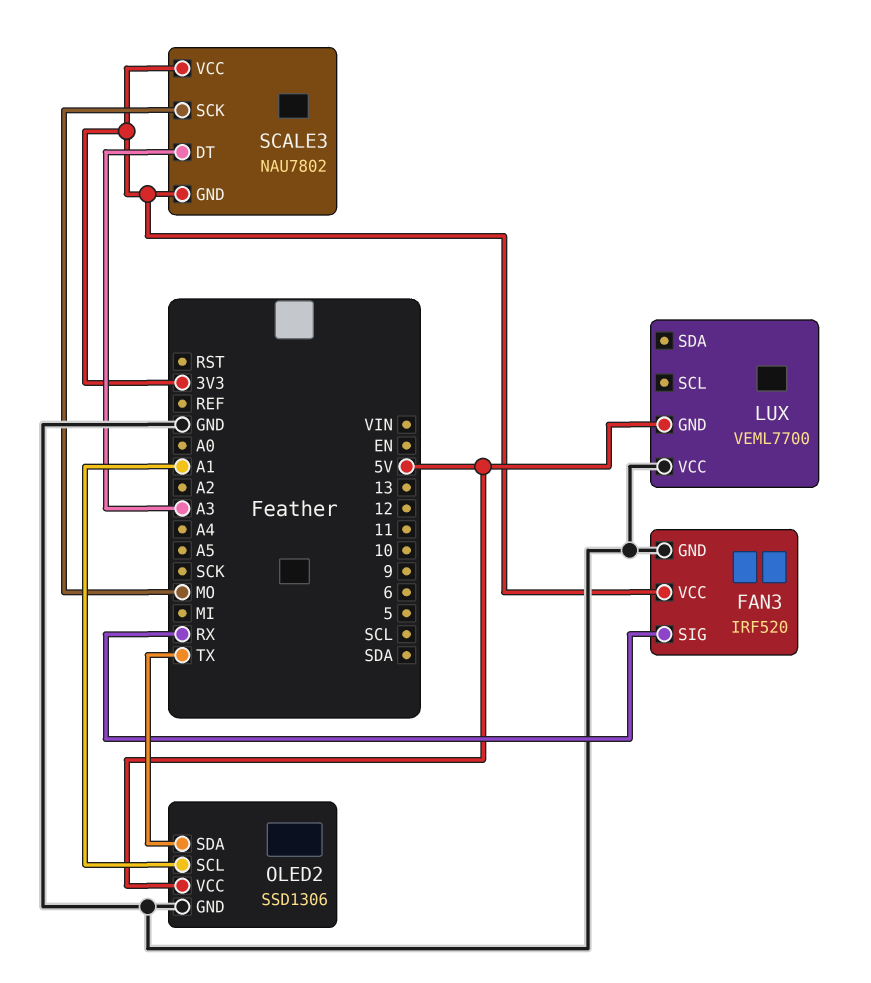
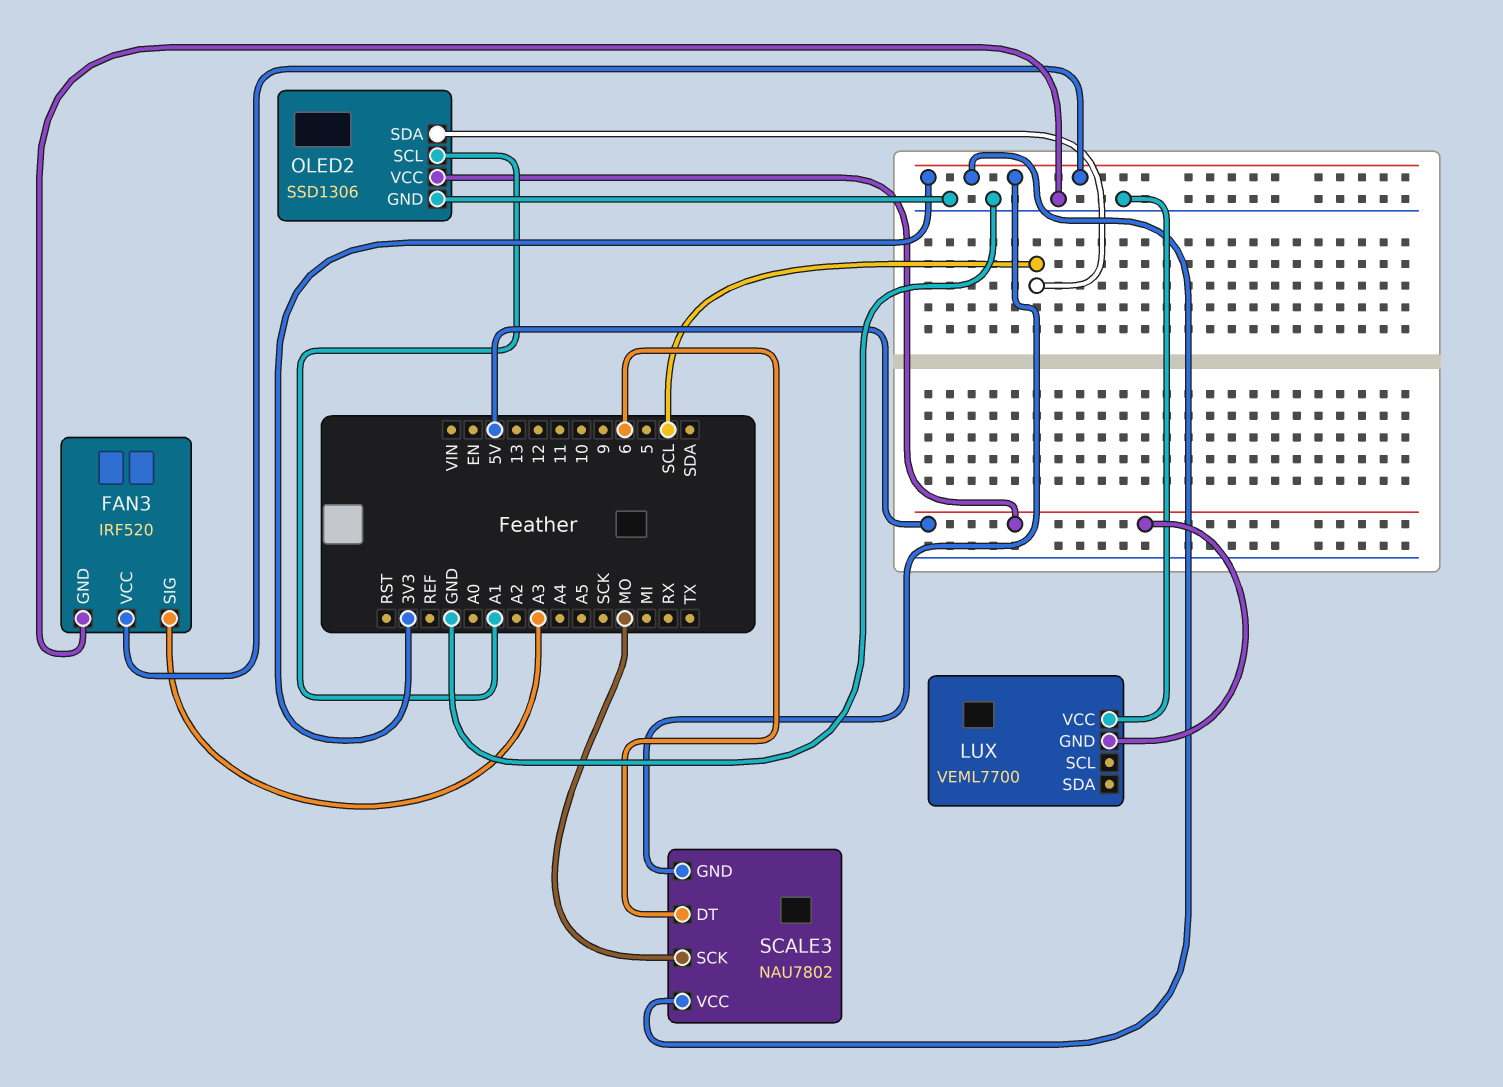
FAN3 pin SIG: RX -> A3
OLED2 pin SDA: TX -> SCL
SCALE3 pin DT: A3 -> 6

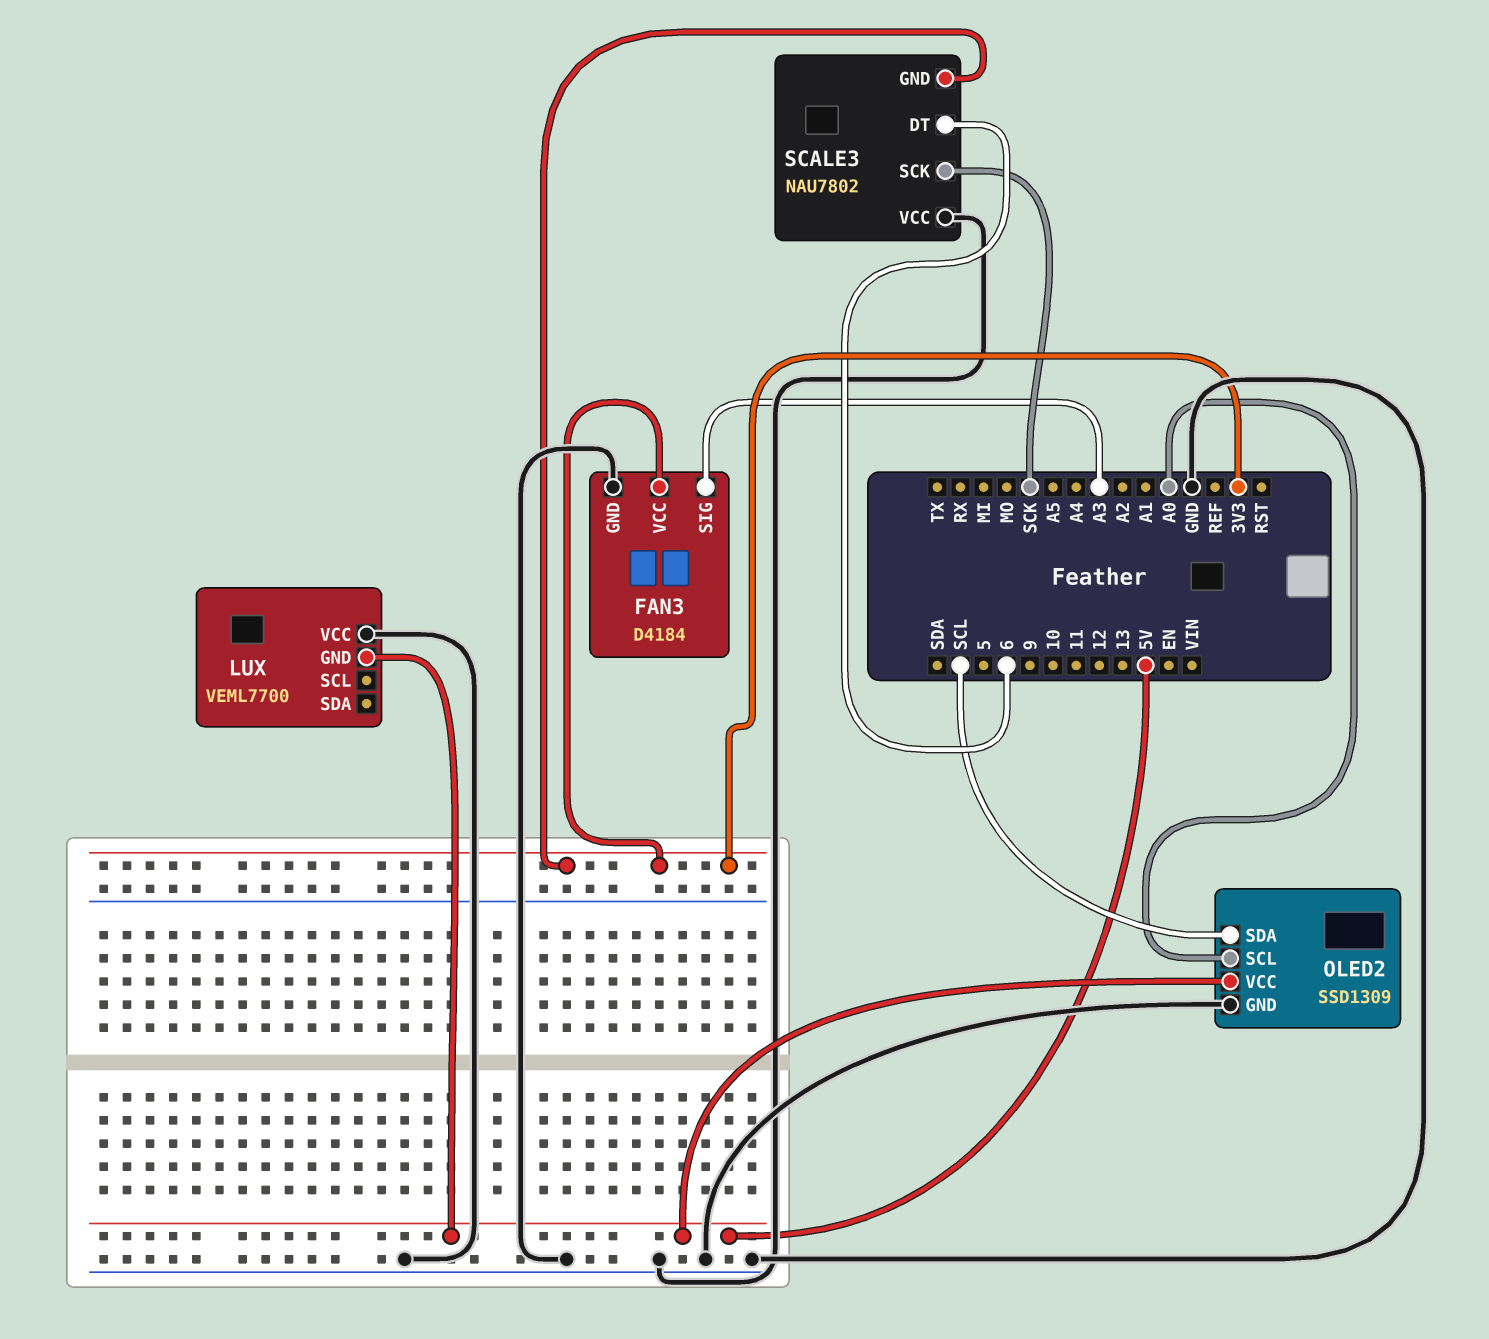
FAN3: IRF520 -> D4184
OLED2: SSD1306 -> SSD1309
OLED2 pin SCL: A1 -> A0
SCALE3 pin SCK: MO -> SCK
SCALE3 pin VCC: 3V3 -> GND

